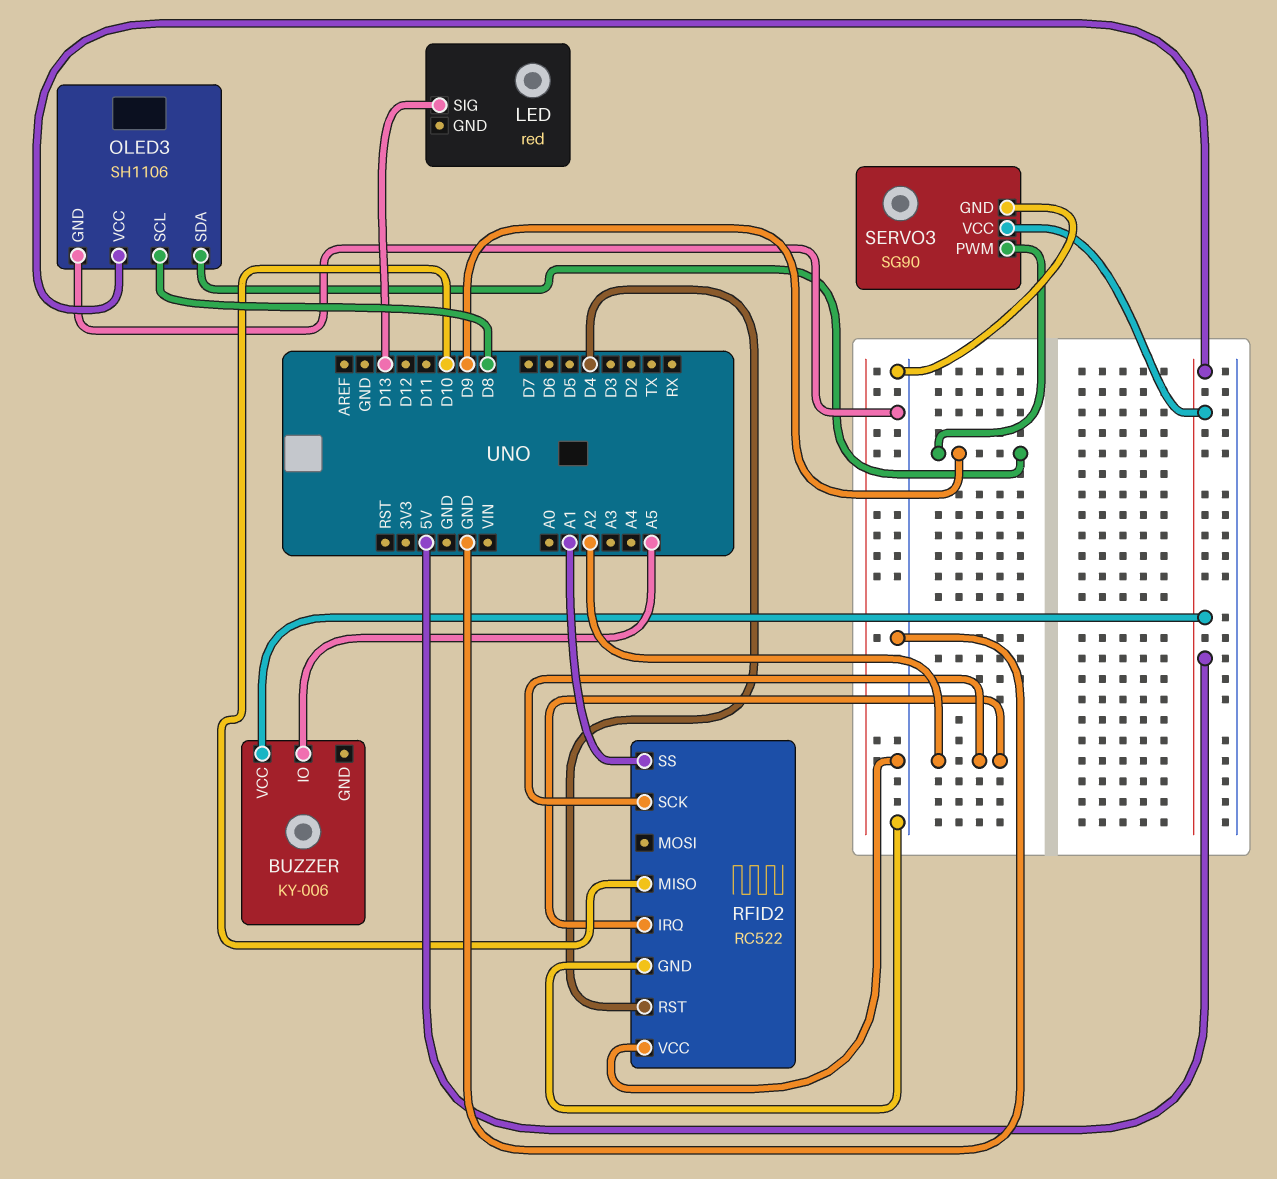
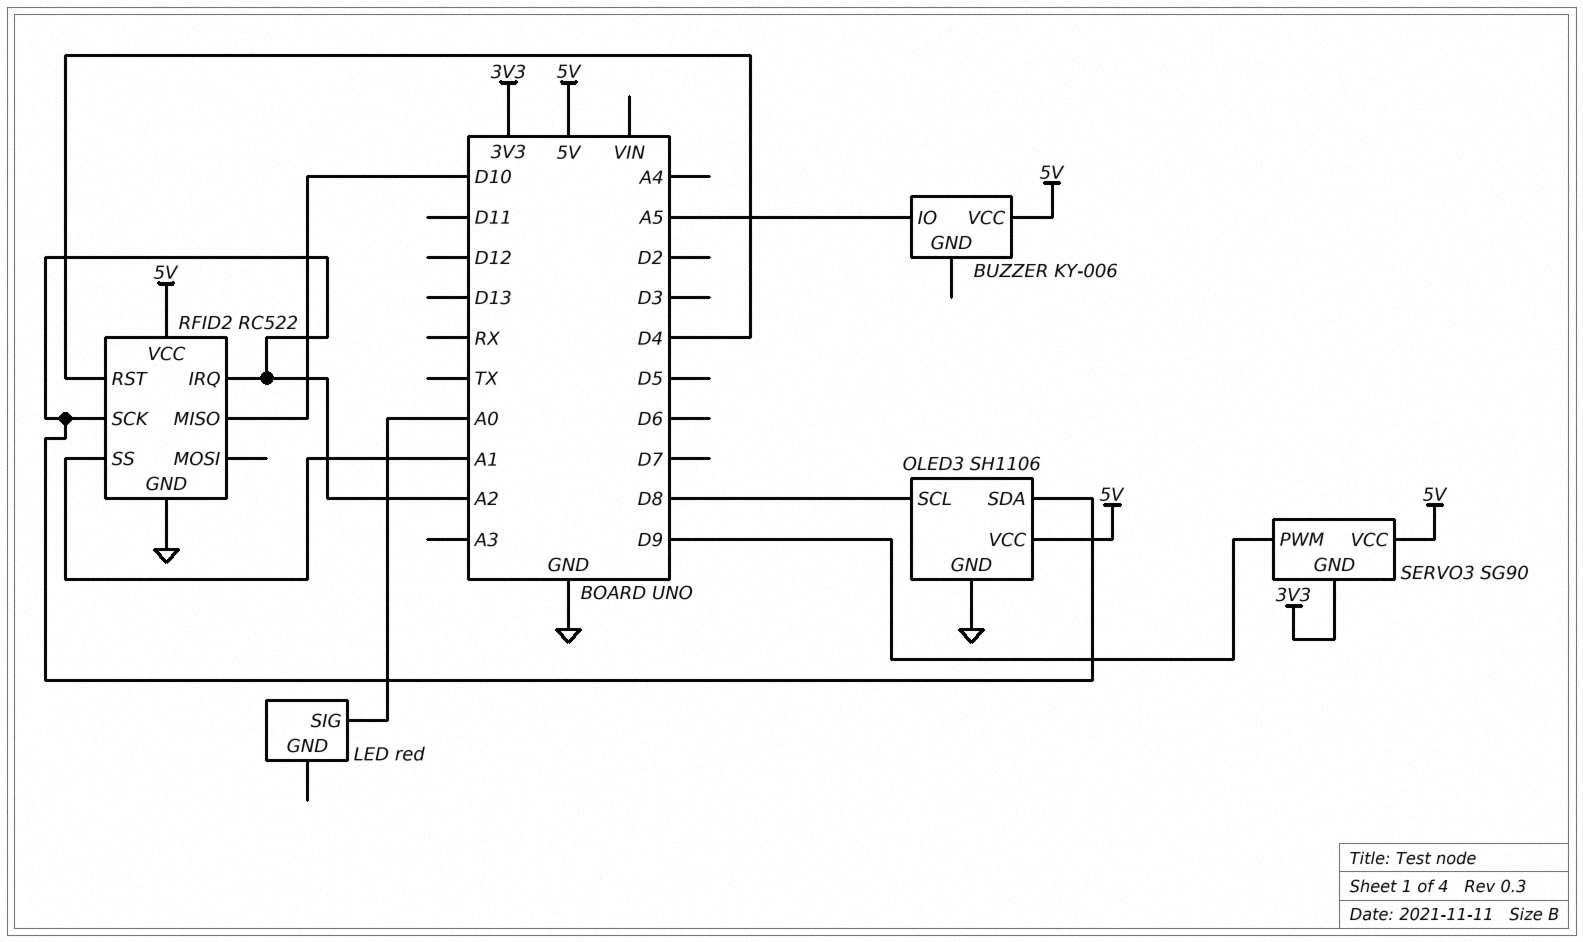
LED pin SIG: D13 -> A0
OLED3 pin SDA: D9 -> A2
RFID2 pin VCC: GND -> 5V
SERVO3 pin GND: GND -> 3V3

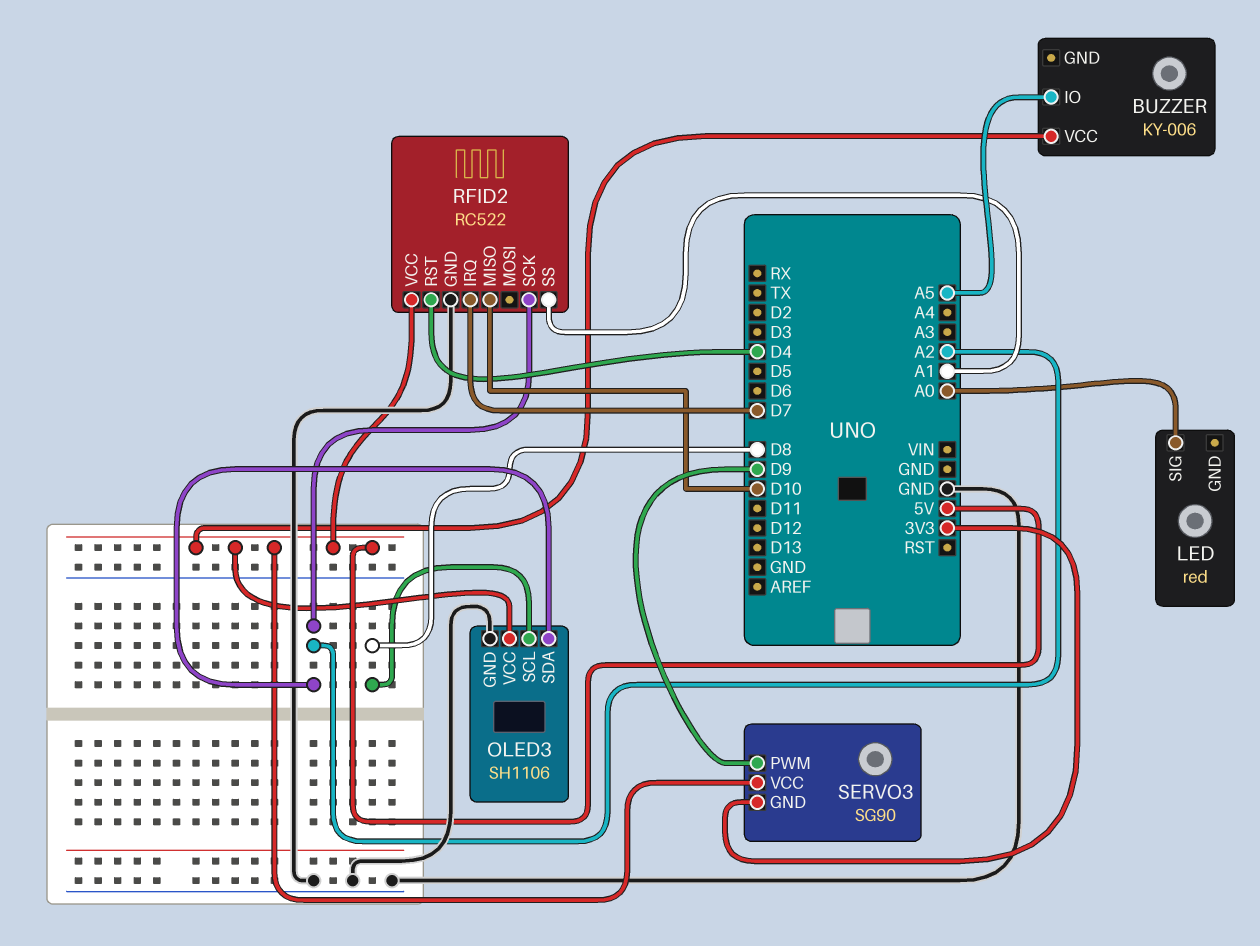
RFID2 pin IRQ: A2 -> D7

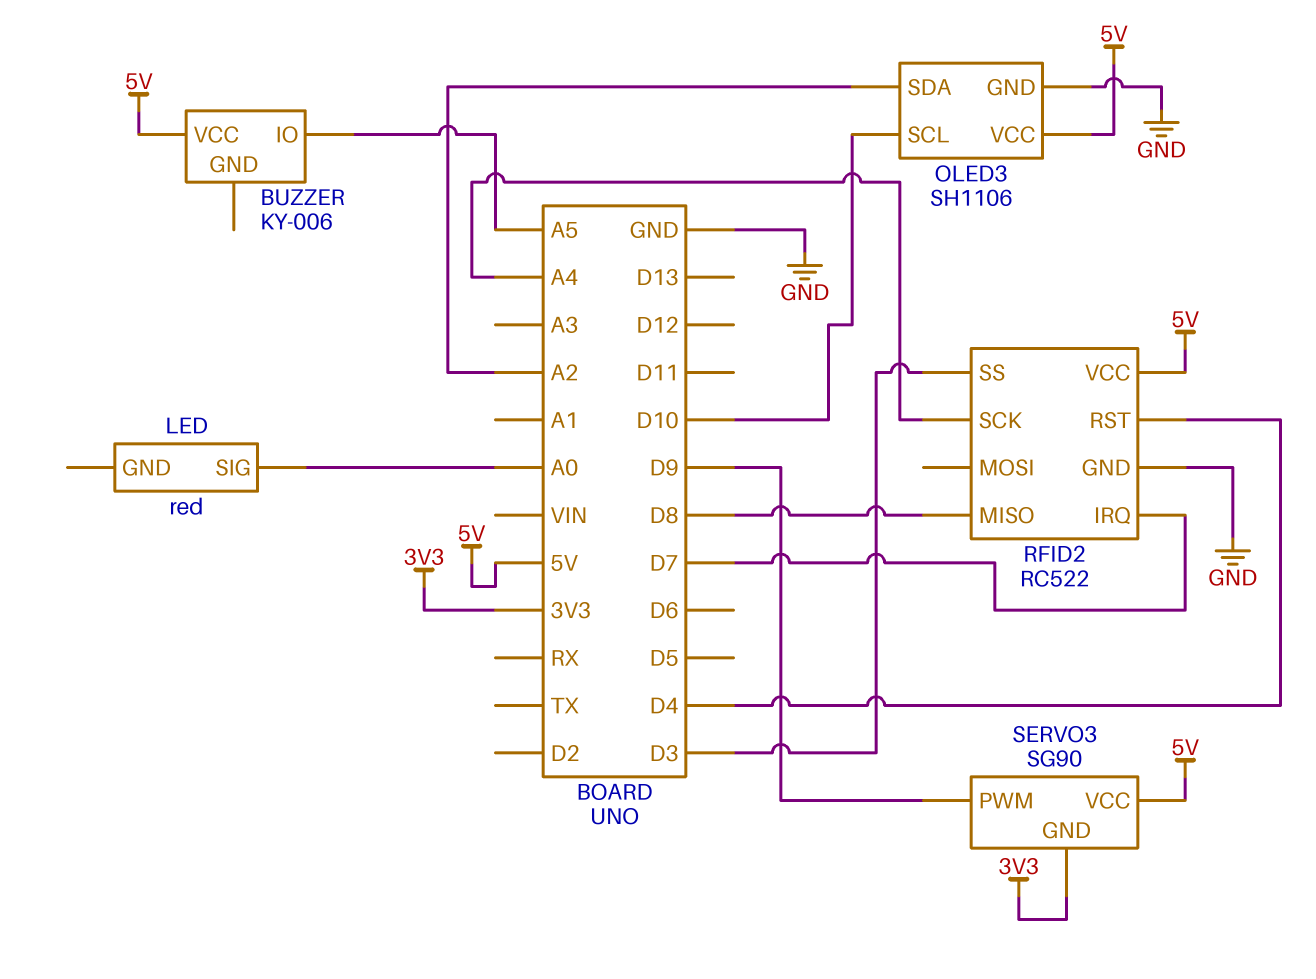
OLED3 pin SCL: D8 -> D10
RFID2 pin MISO: D10 -> D8
RFID2 pin SCK: A2 -> A4
RFID2 pin SS: A1 -> D3

